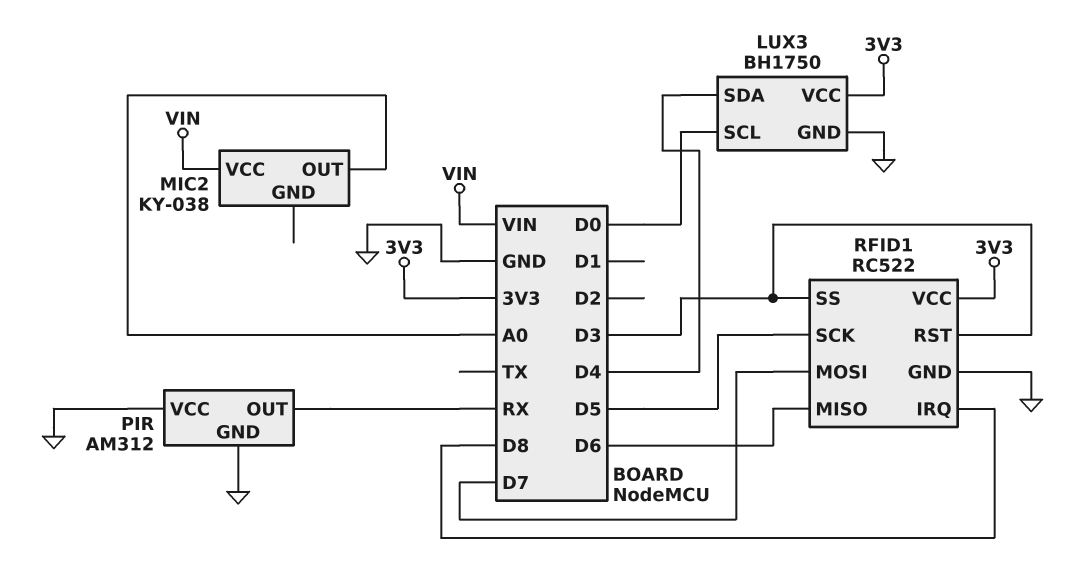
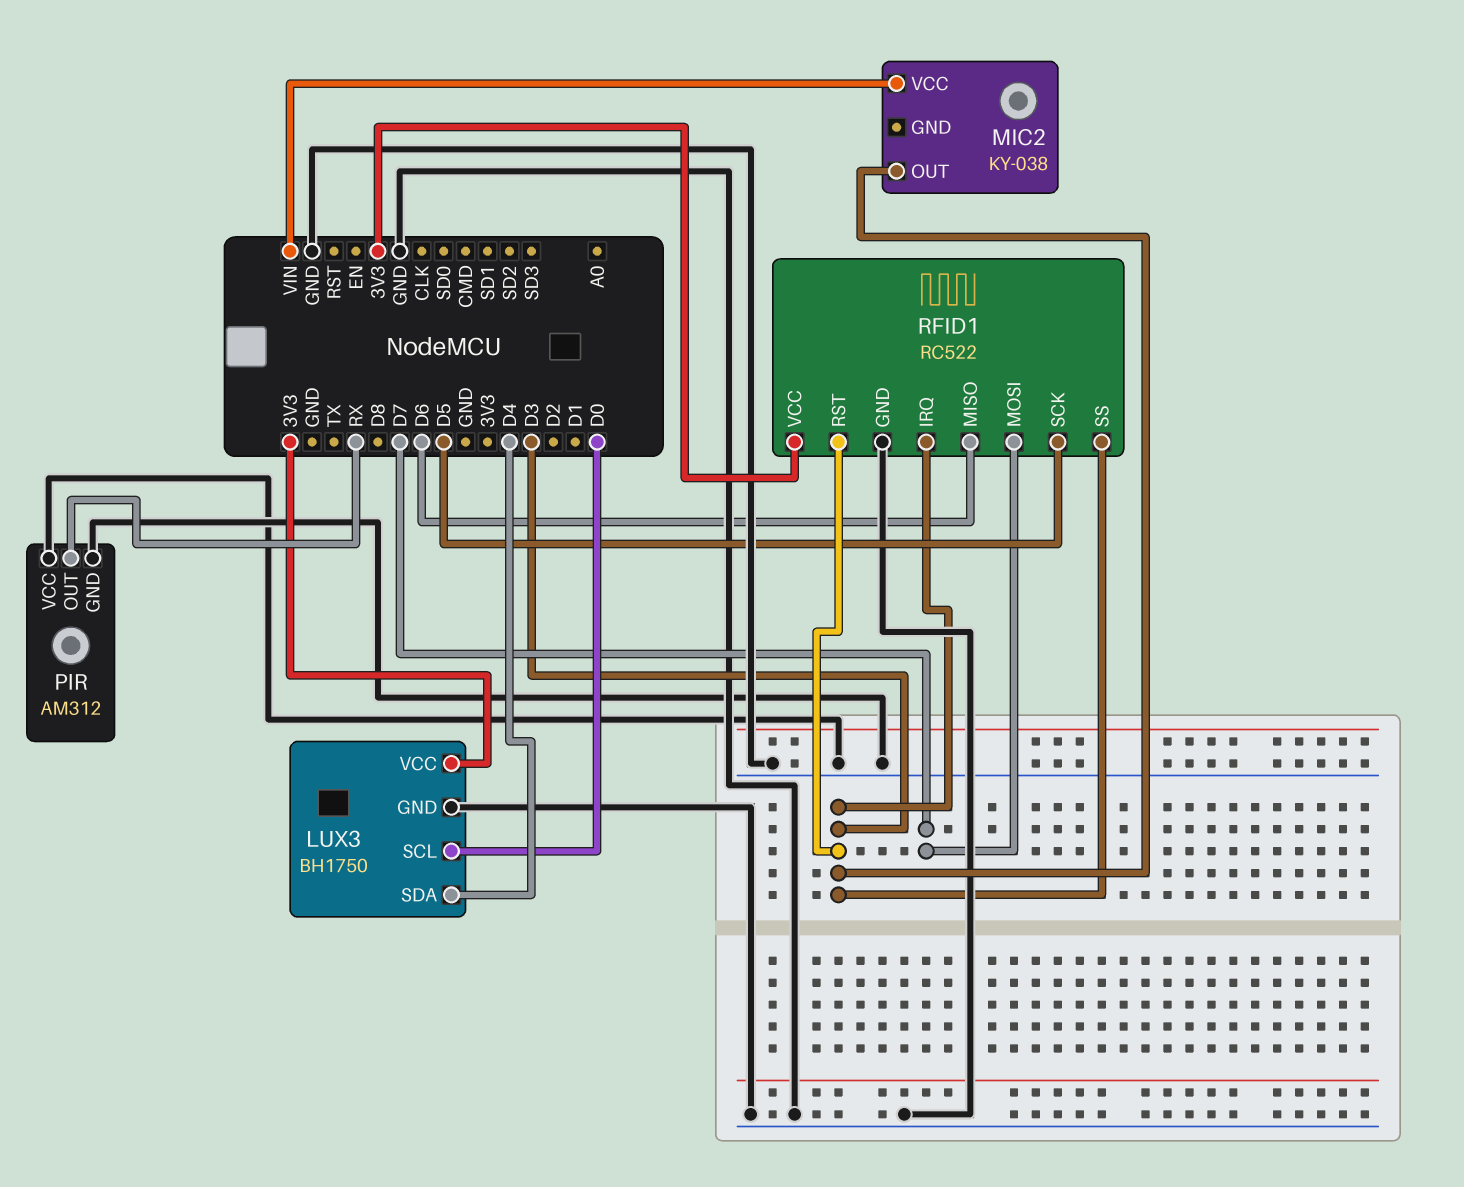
MIC2 pin OUT: A0 -> D3
RFID1 pin IRQ: D8 -> D3

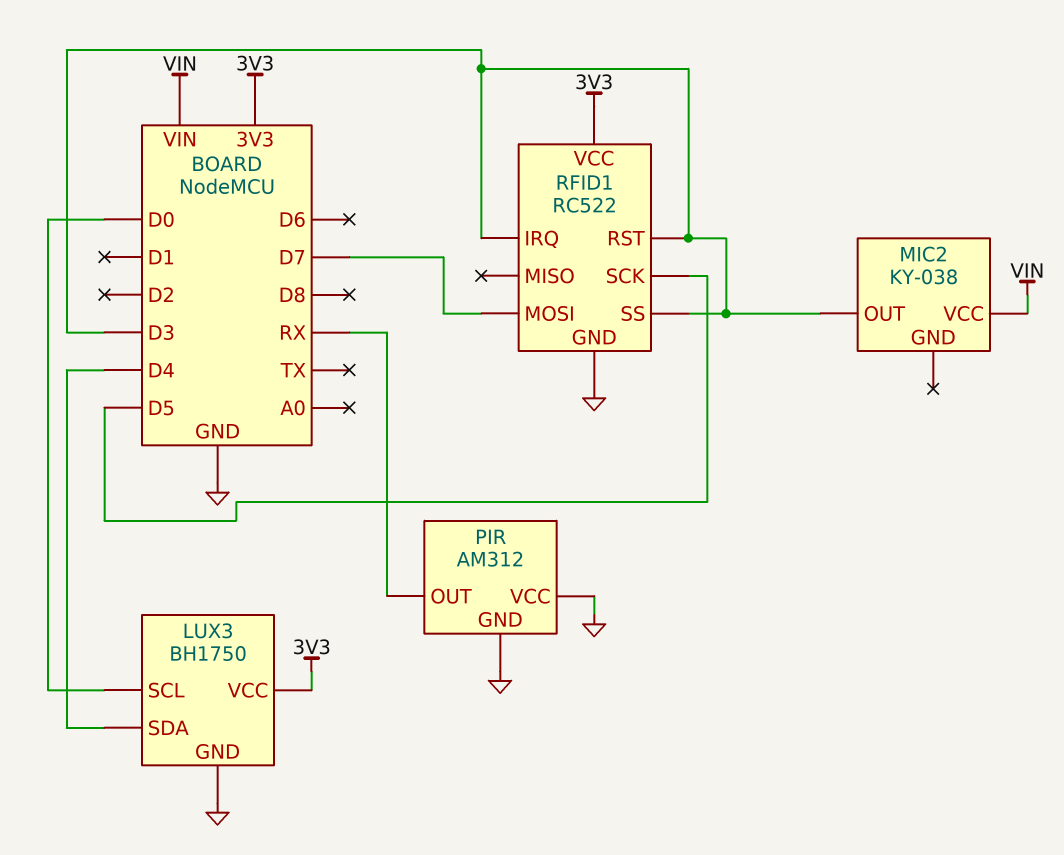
RFID1 pin MISO: D6 -> none

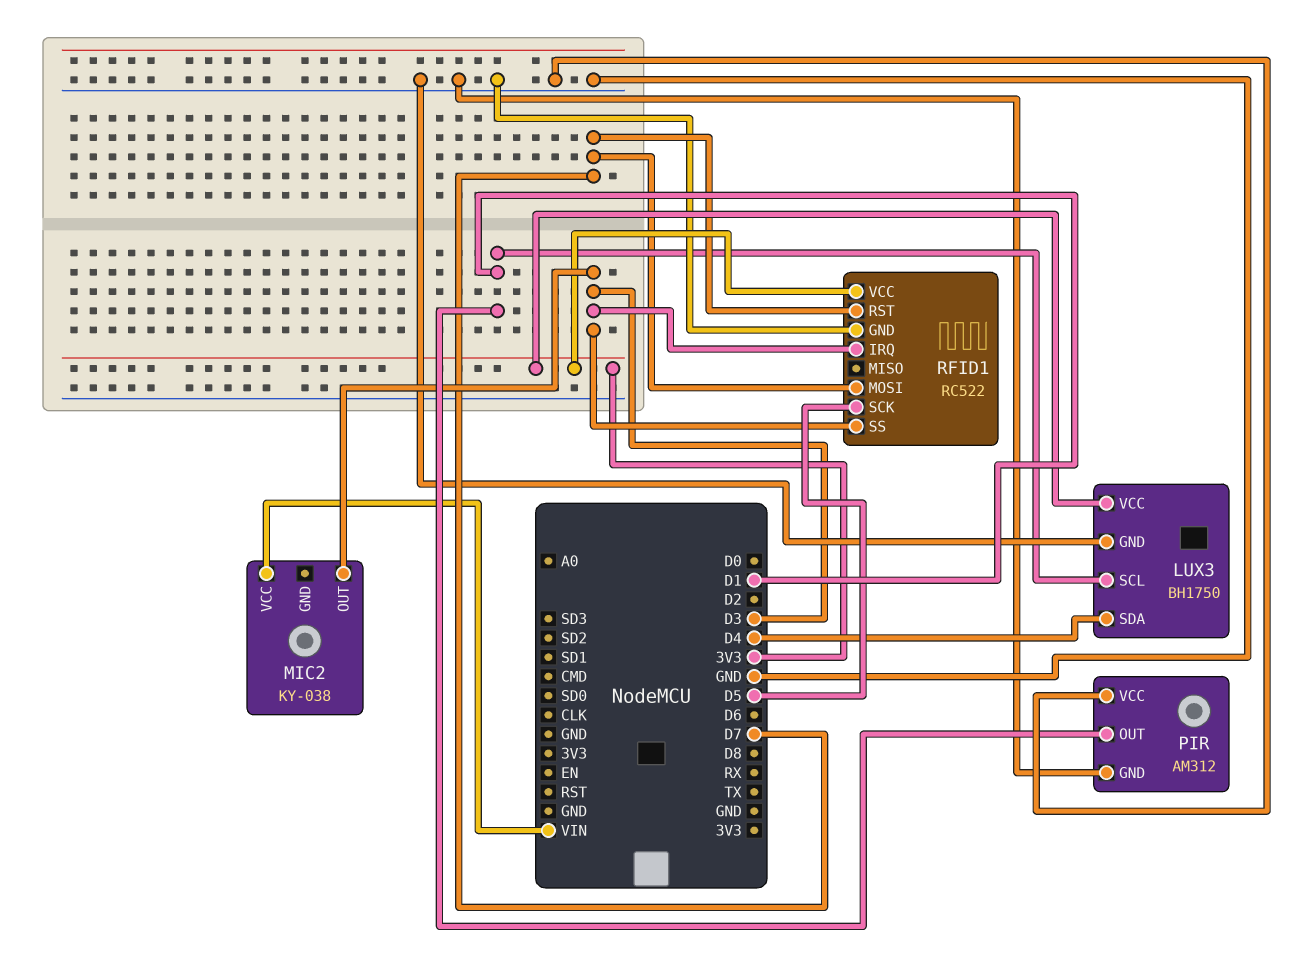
LUX3 pin SCL: D0 -> D1
PIR pin OUT: RX -> D1
RFID1 pin RST: D3 -> D7

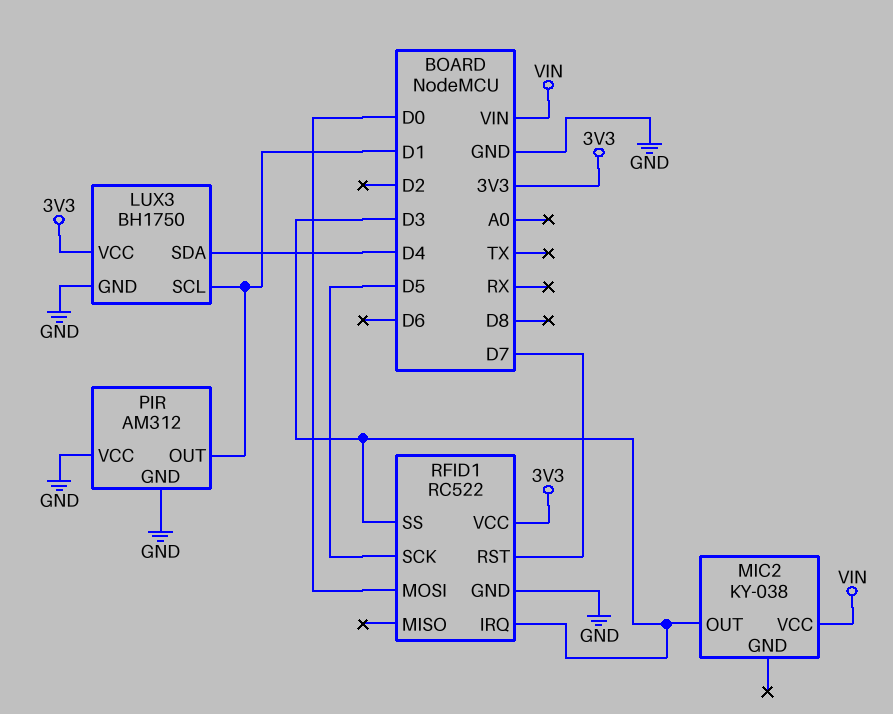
RFID1 pin MOSI: D7 -> D0

